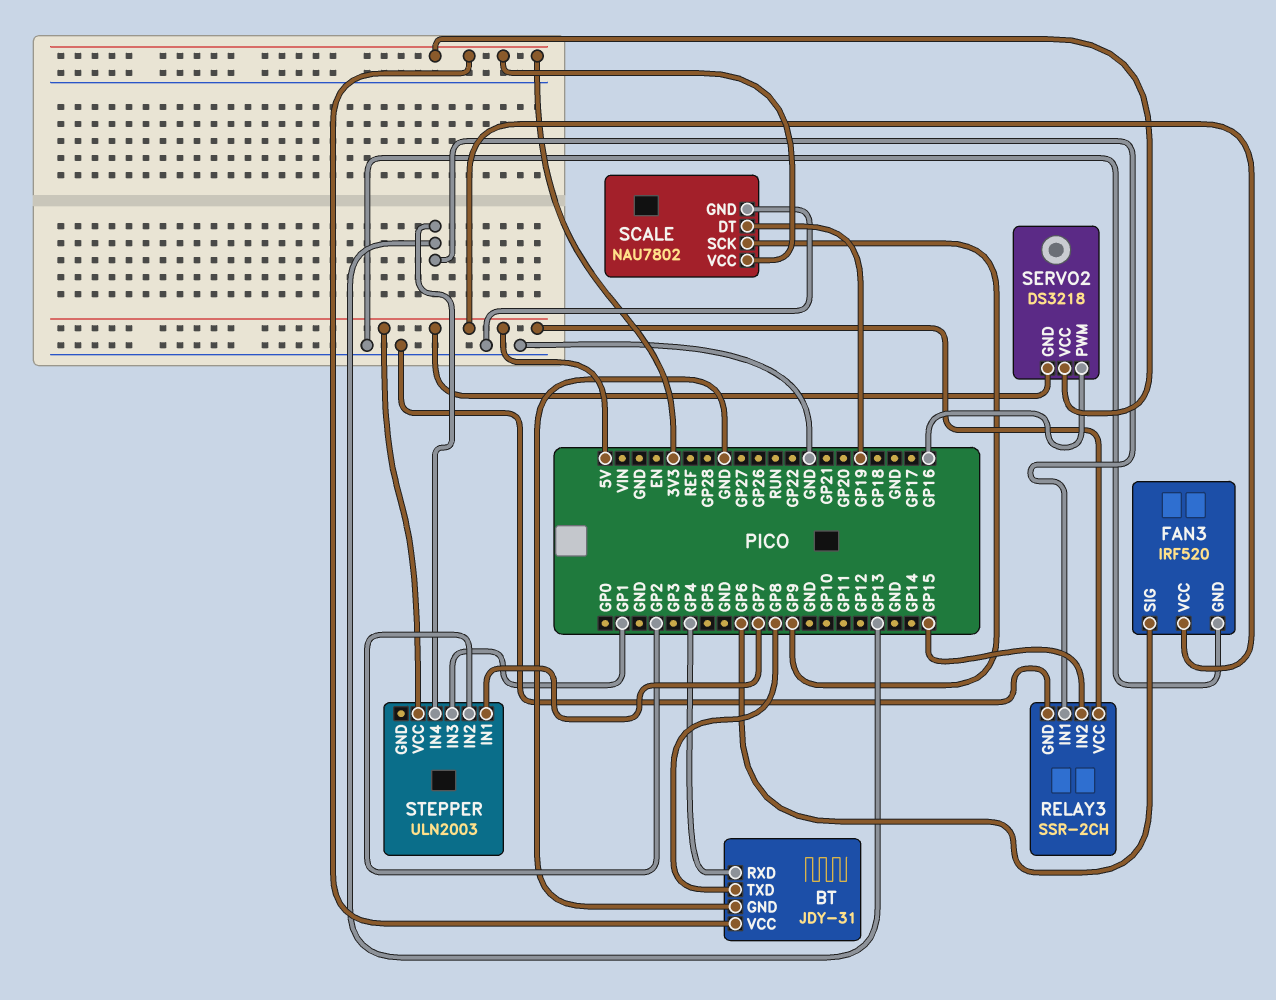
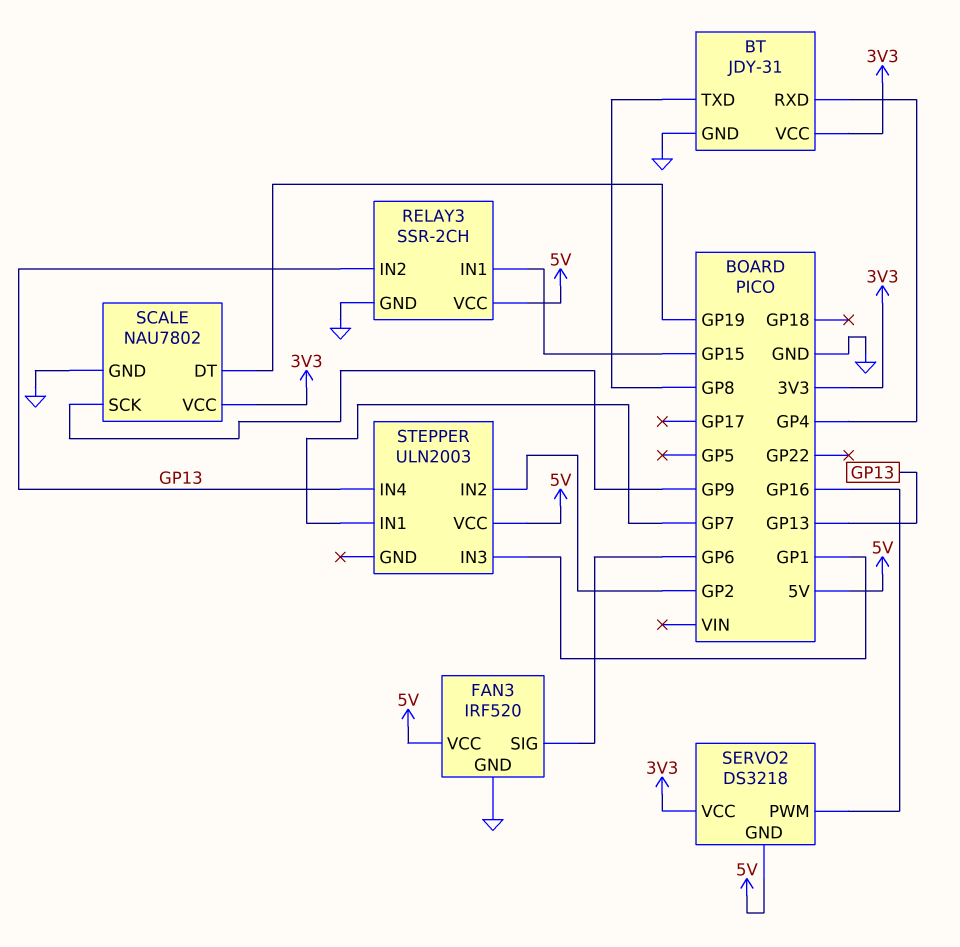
RELAY3 pin IN1: GP13 -> GP15
RELAY3 pin IN2: GP15 -> GP13

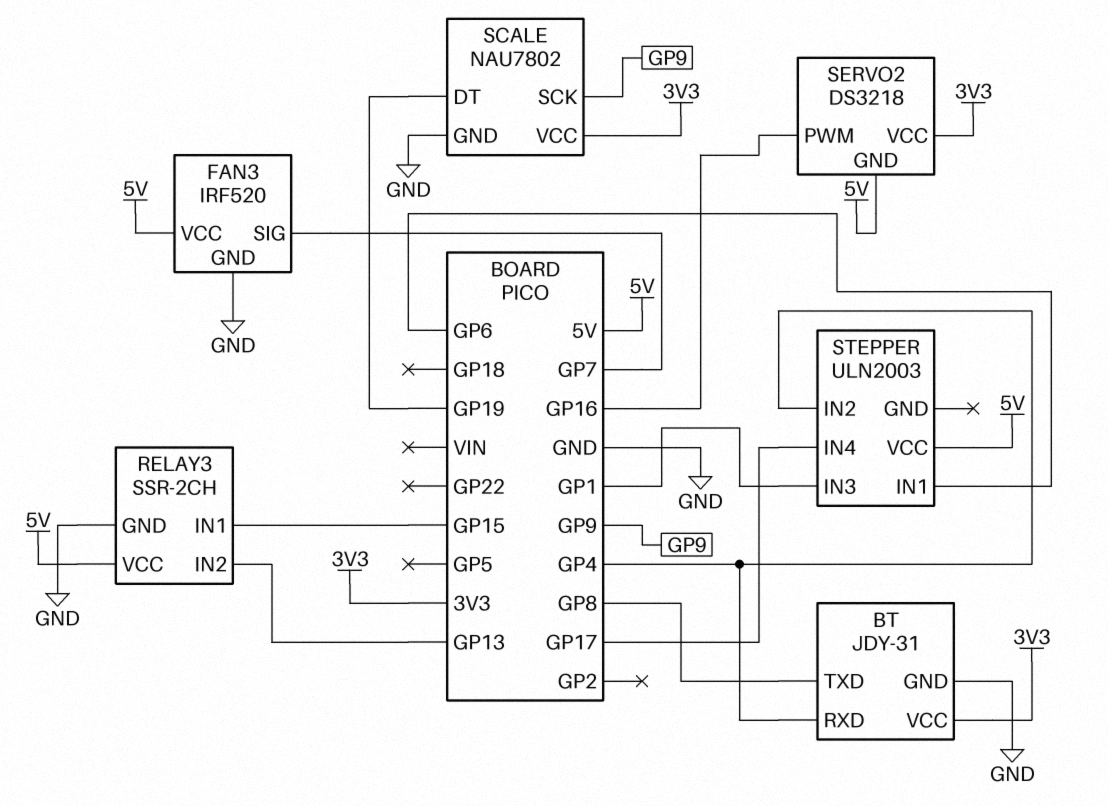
FAN3 pin SIG: GP6 -> GP7
STEPPER pin IN1: GP7 -> GP6
STEPPER pin IN2: GP2 -> GP4
STEPPER pin IN4: GP13 -> GP17

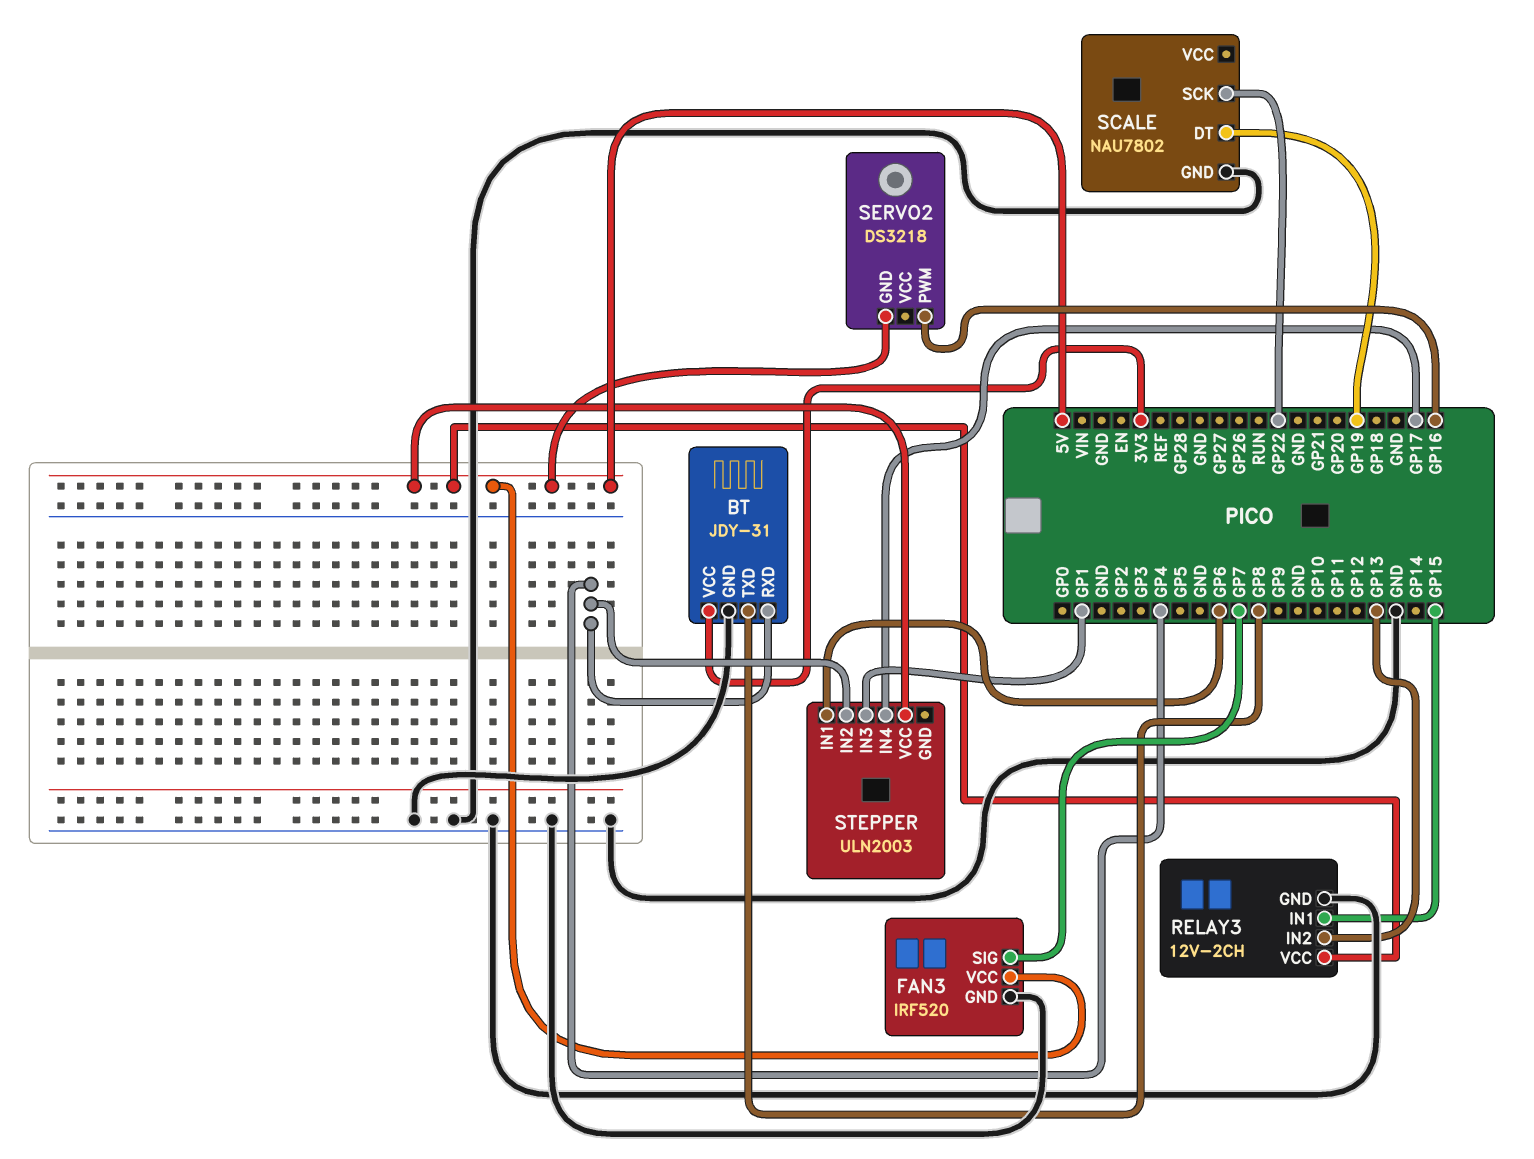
RELAY3: SSR-2CH -> 12V-2CH
SCALE pin SCK: GP9 -> GP22
SCALE pin VCC: 3V3 -> none
SERVO2 pin VCC: 3V3 -> none

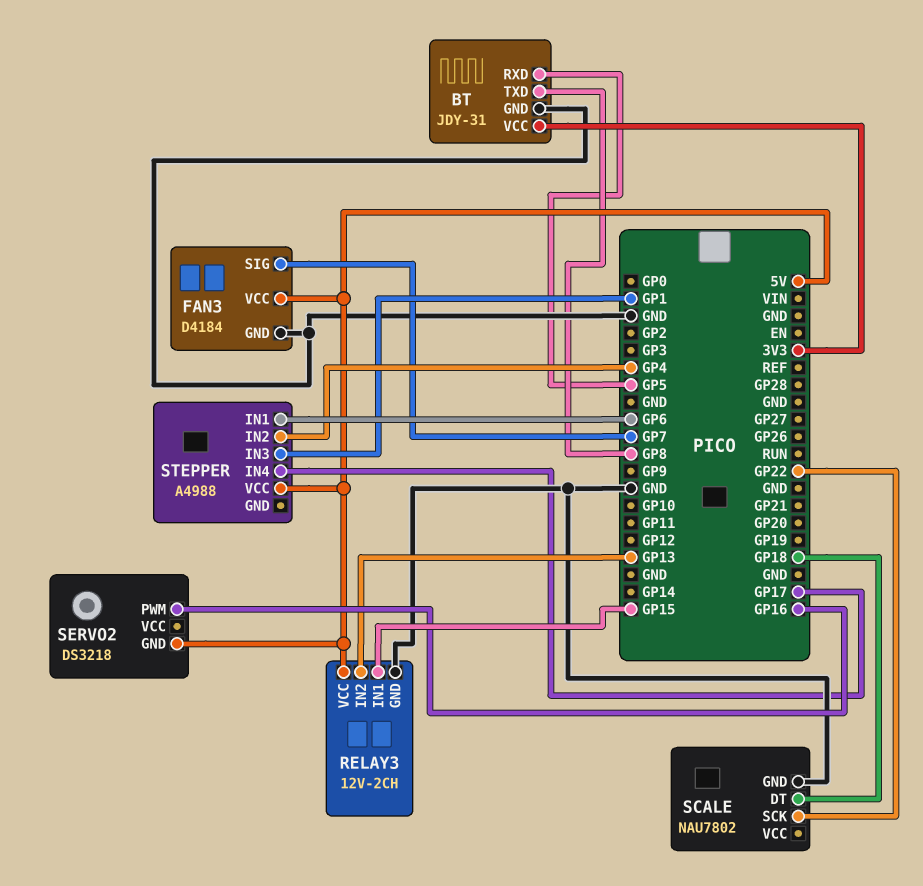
BT pin RXD: GP4 -> GP5
FAN3: IRF520 -> D4184
SCALE pin DT: GP19 -> GP18
STEPPER: ULN2003 -> A4988

